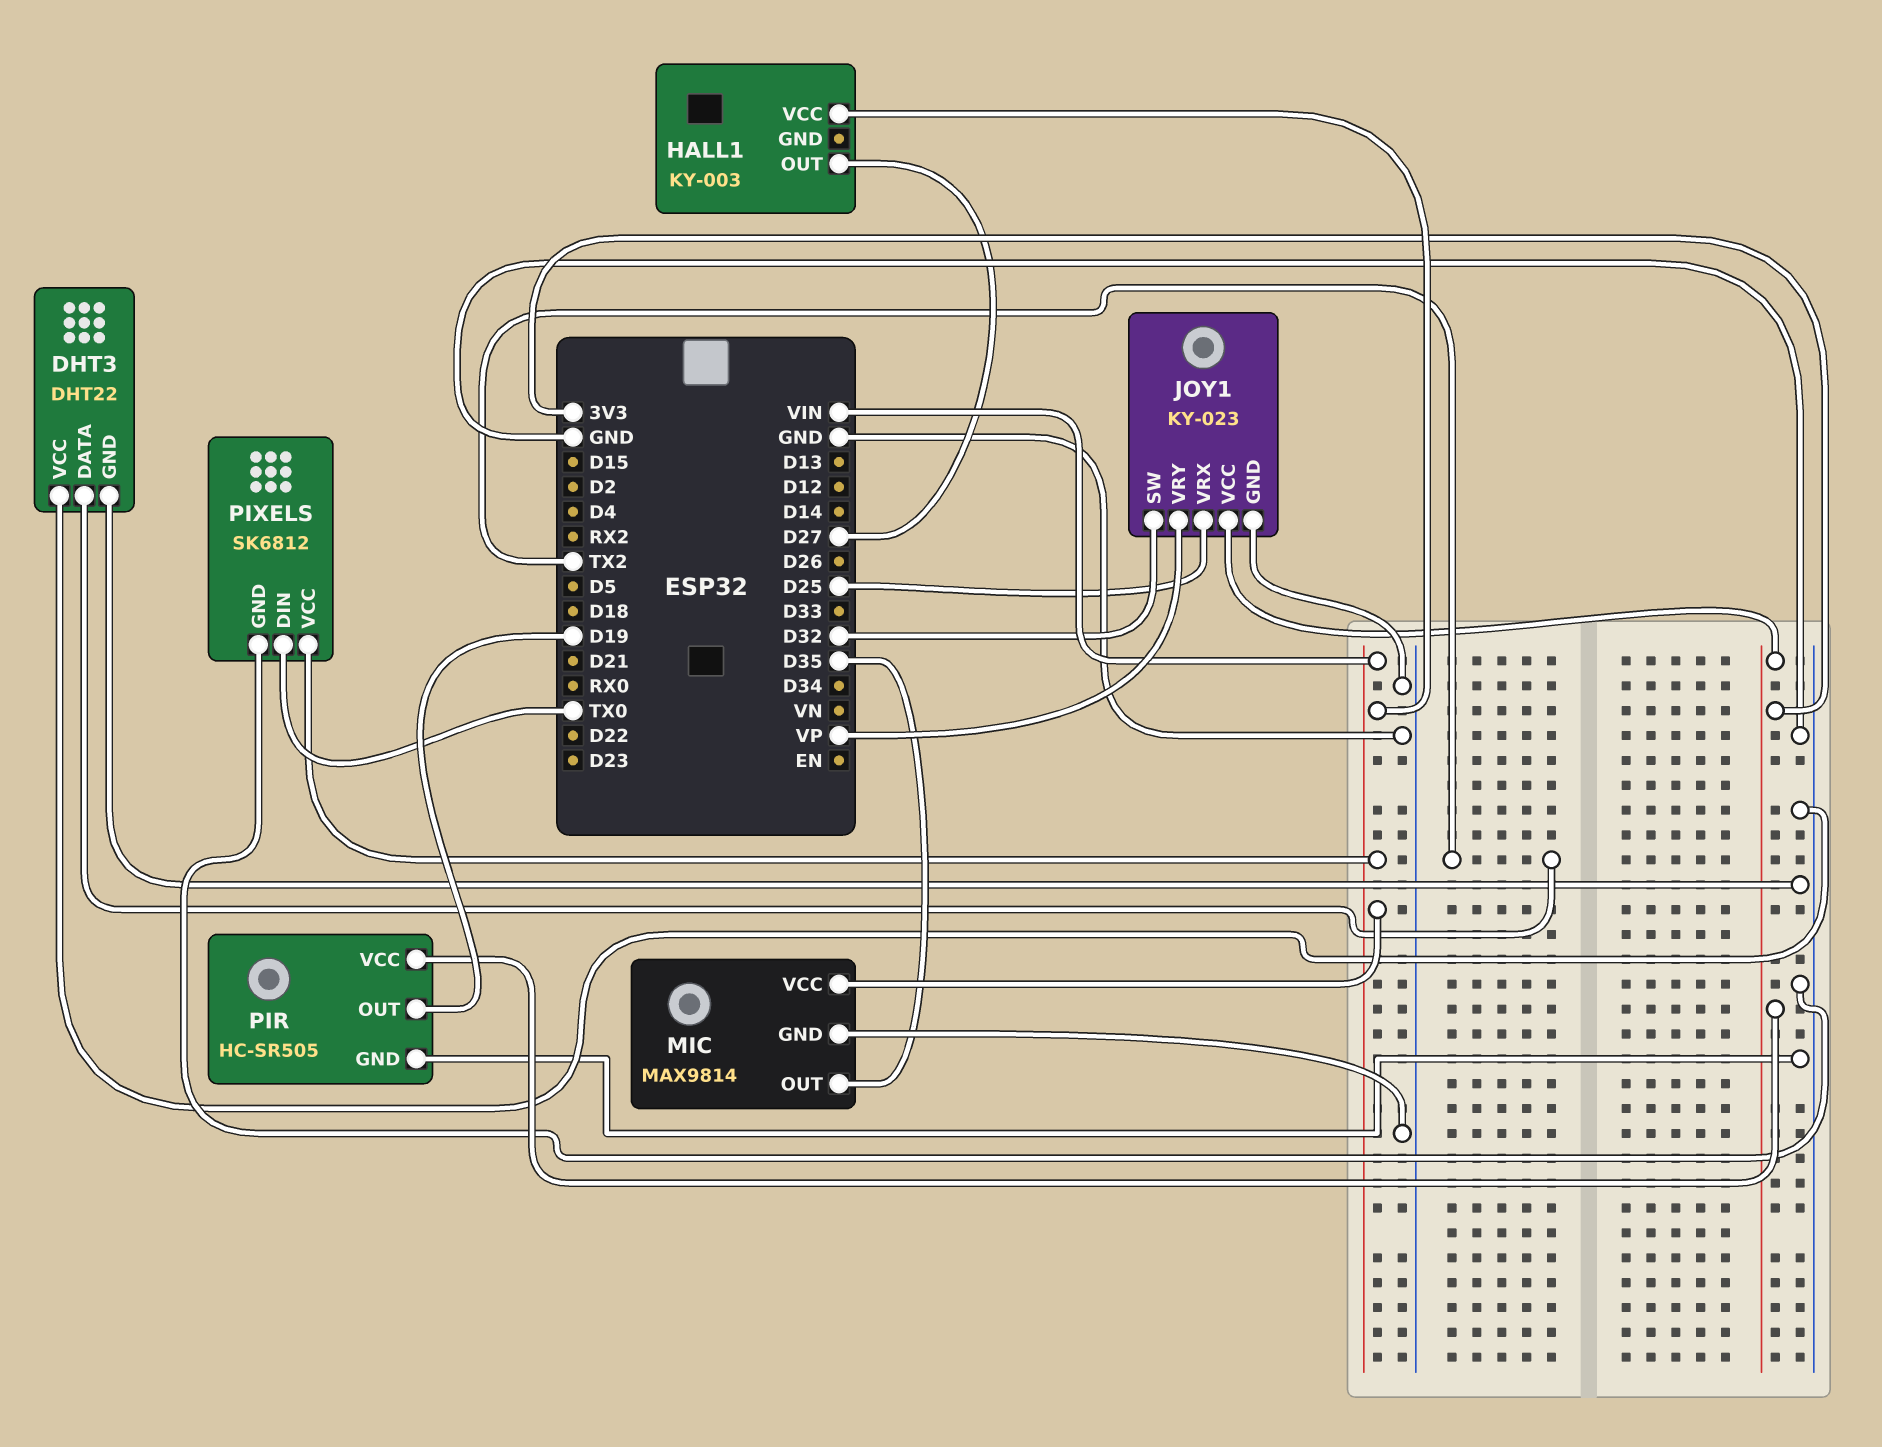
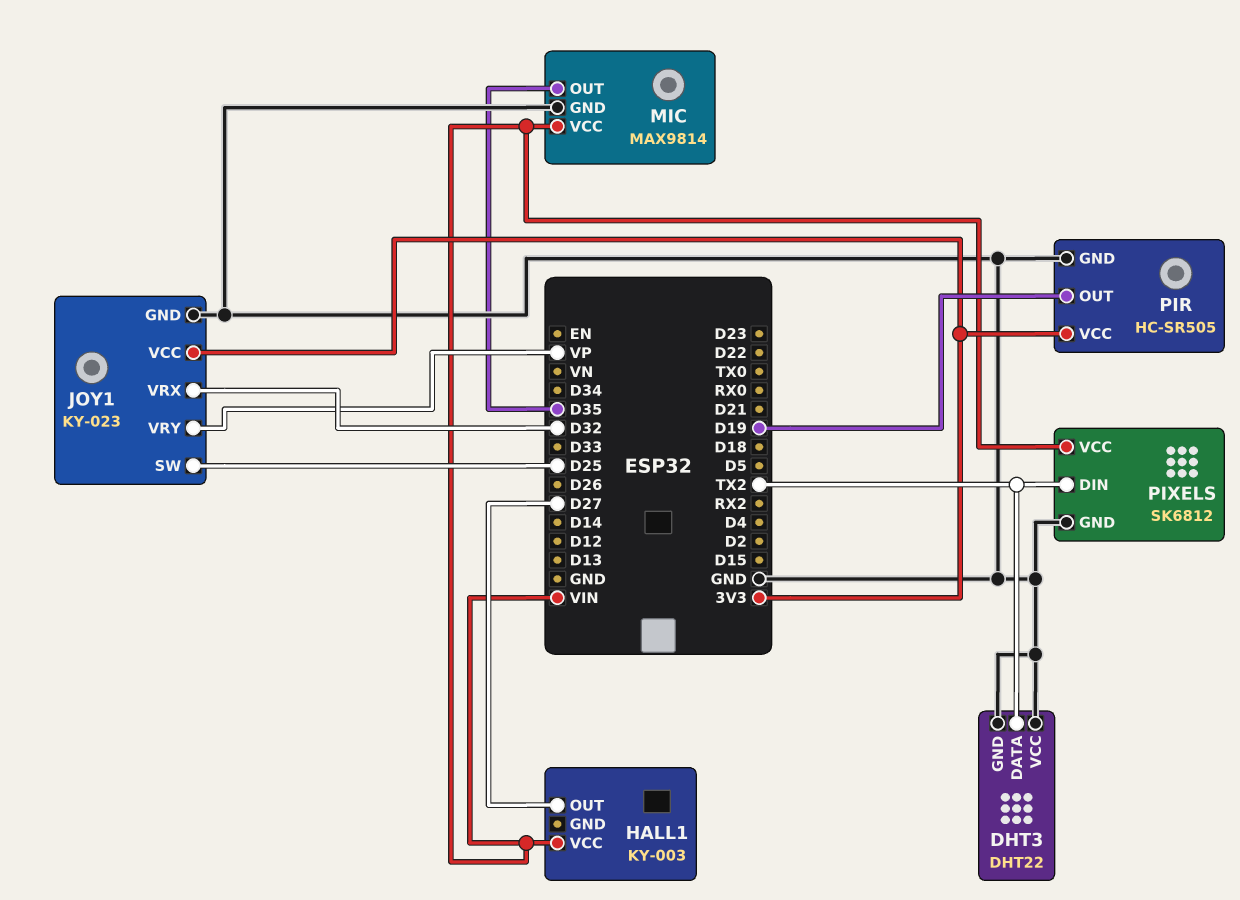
JOY1 pin SW: D32 -> D25
JOY1 pin VRX: D25 -> D32
PIXELS pin DIN: TX0 -> TX2

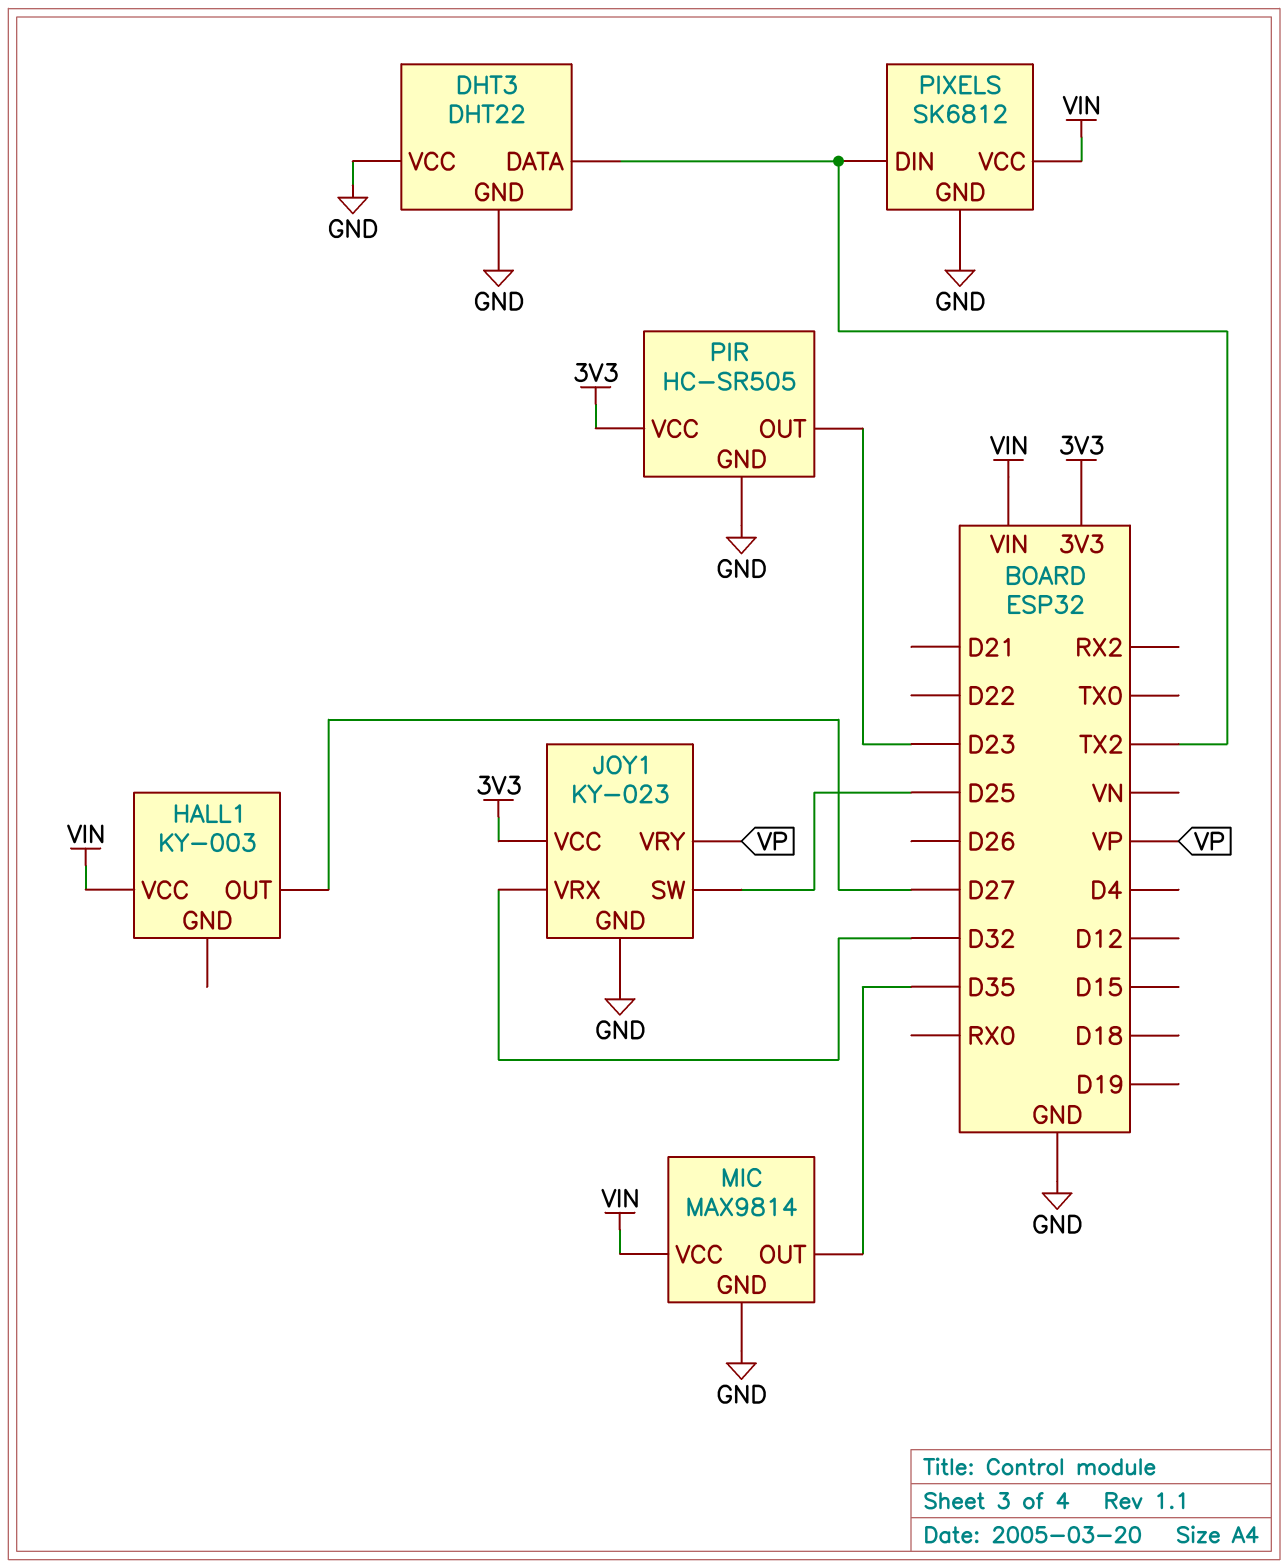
PIR pin OUT: D19 -> D23

